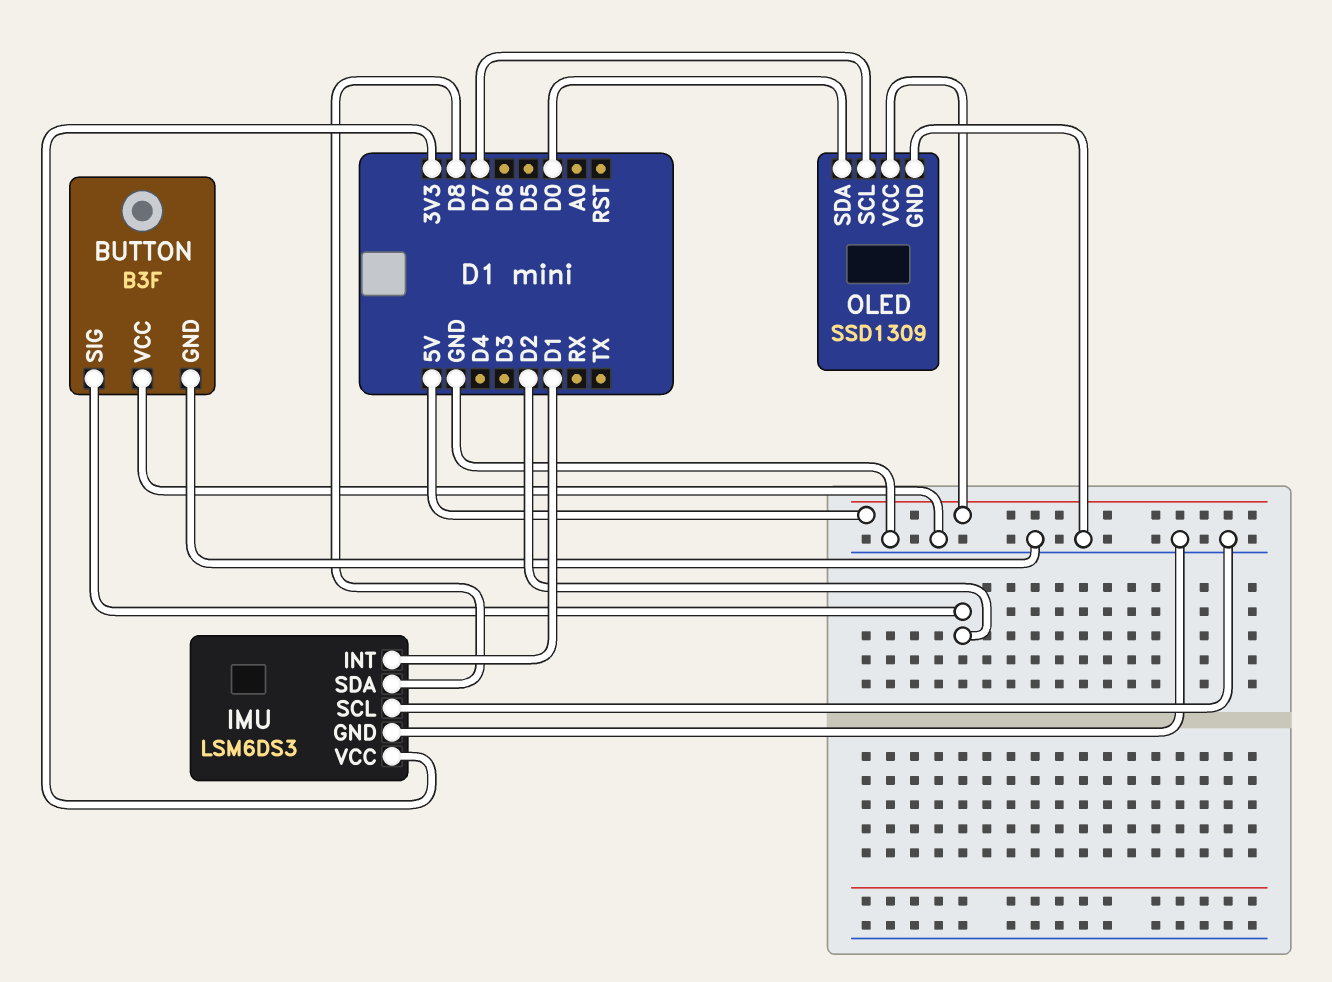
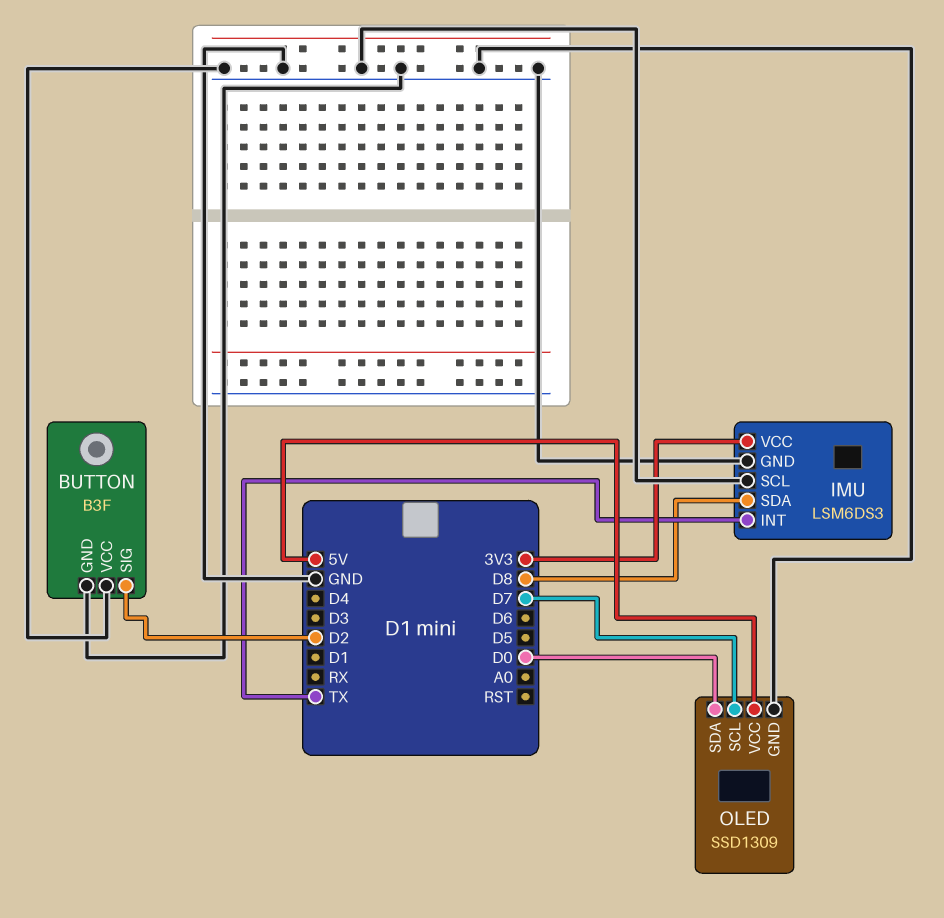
IMU pin INT: D1 -> TX

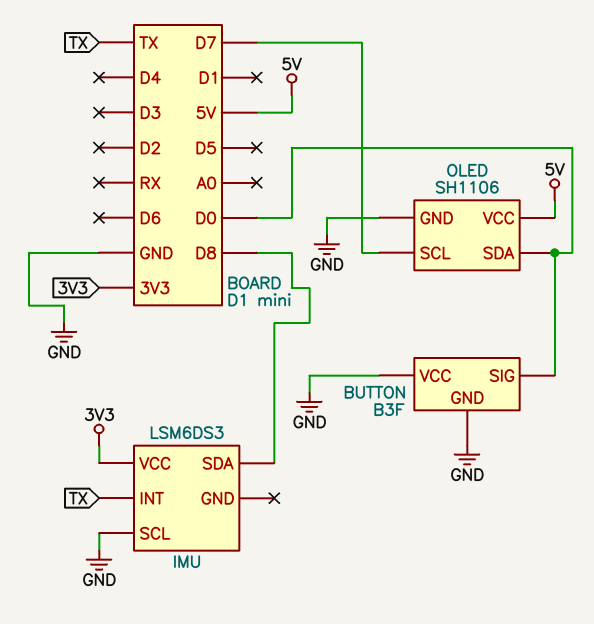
BUTTON pin SIG: D2 -> D0
IMU pin GND: GND -> none
OLED: SSD1309 -> SH1106

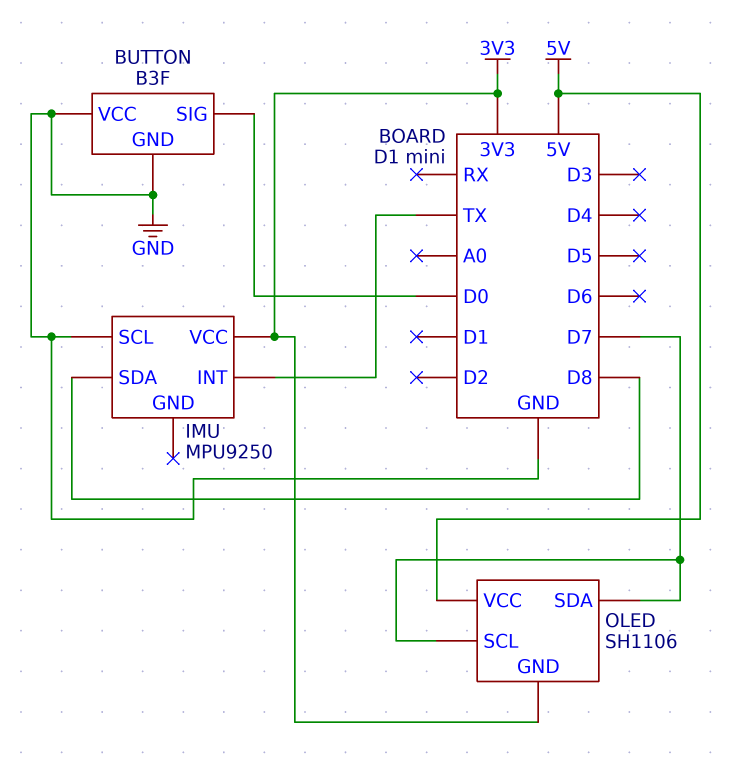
IMU: LSM6DS3 -> MPU9250
OLED pin GND: GND -> 3V3
OLED pin SDA: D0 -> D7

